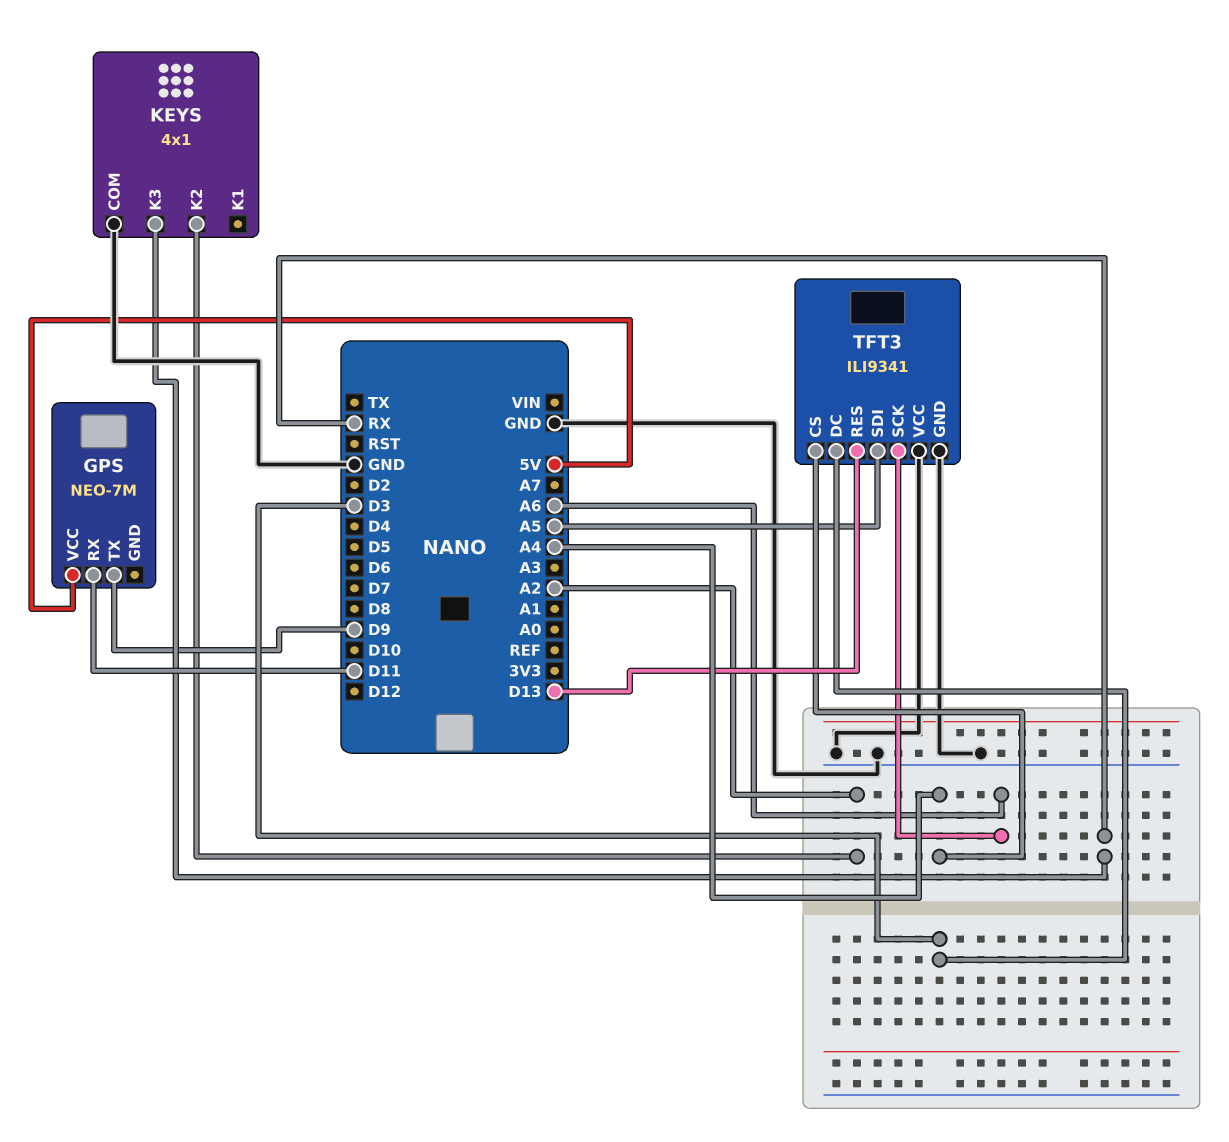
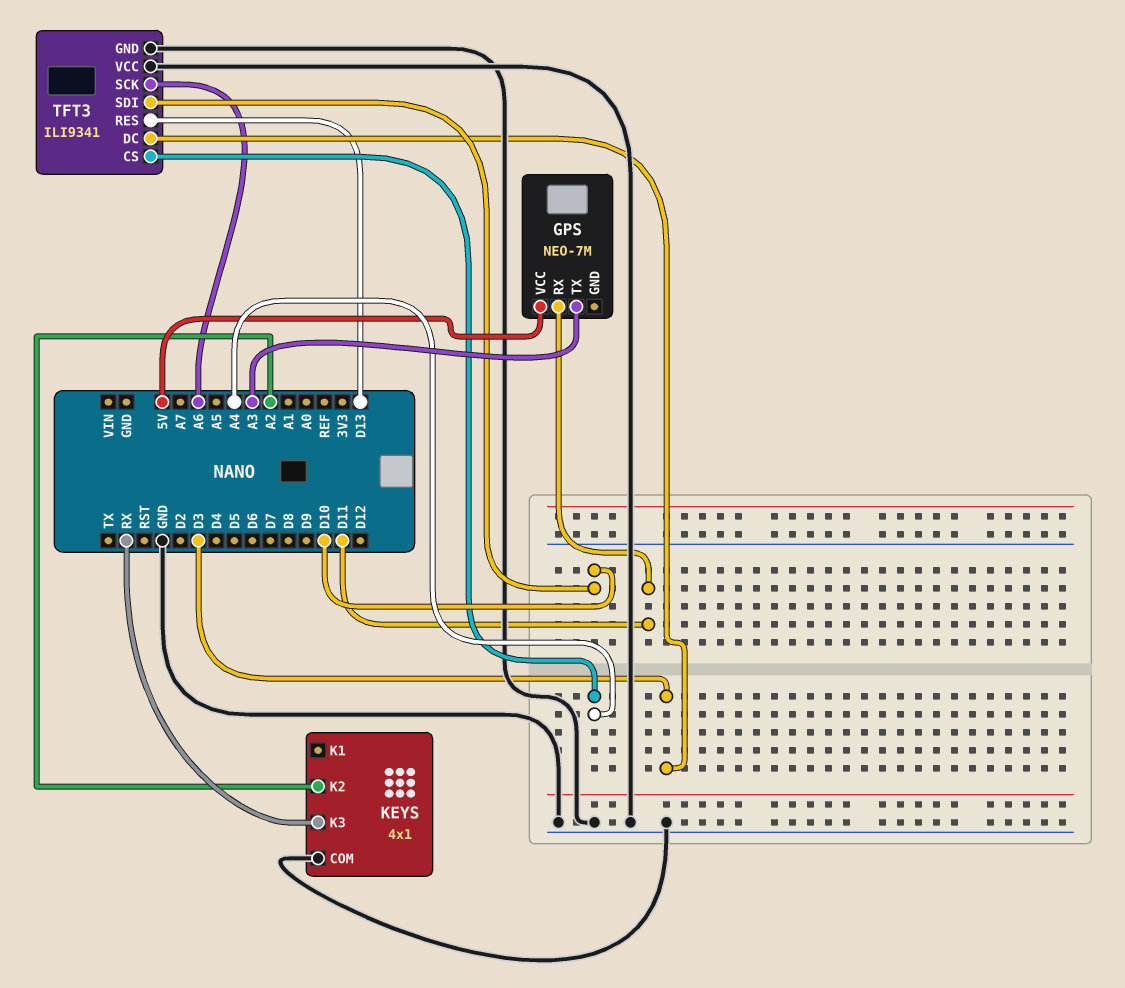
GPS pin TX: D9 -> A3
TFT3 pin SDI: A5 -> D10

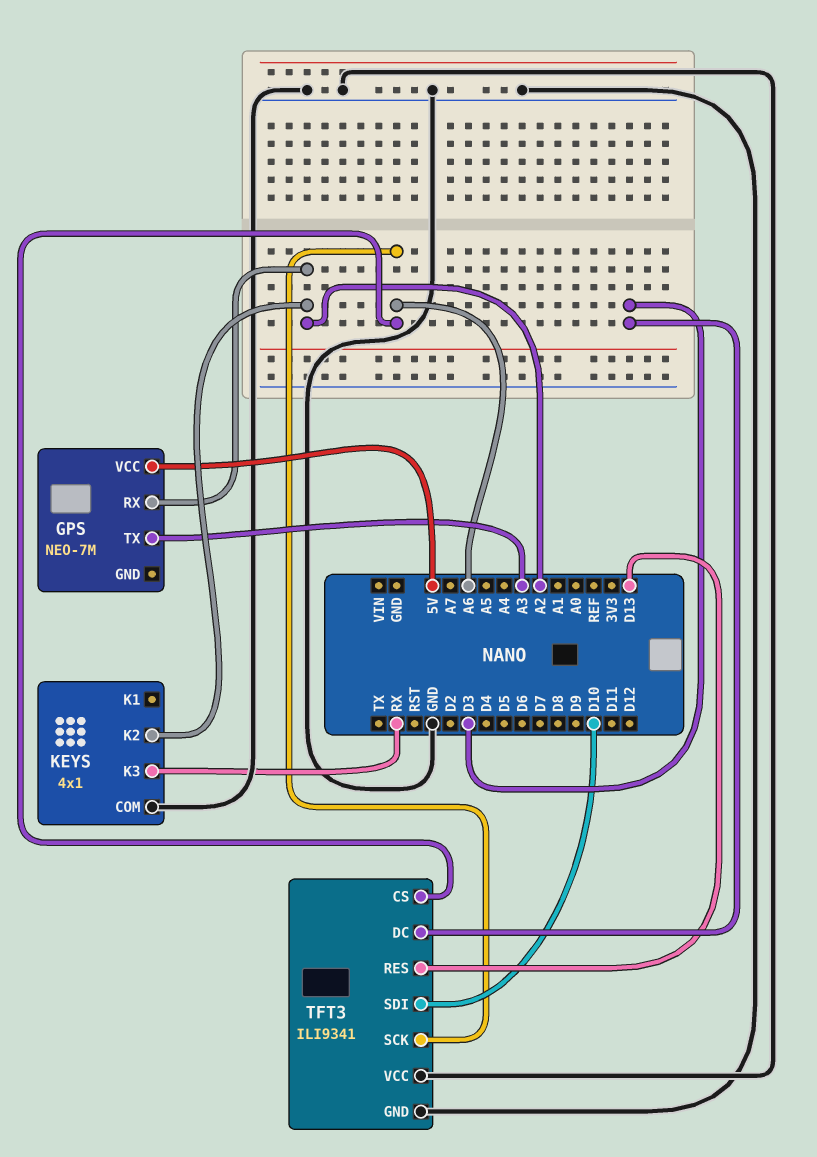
GPS pin RX: D11 -> A2
TFT3 pin CS: A4 -> A6

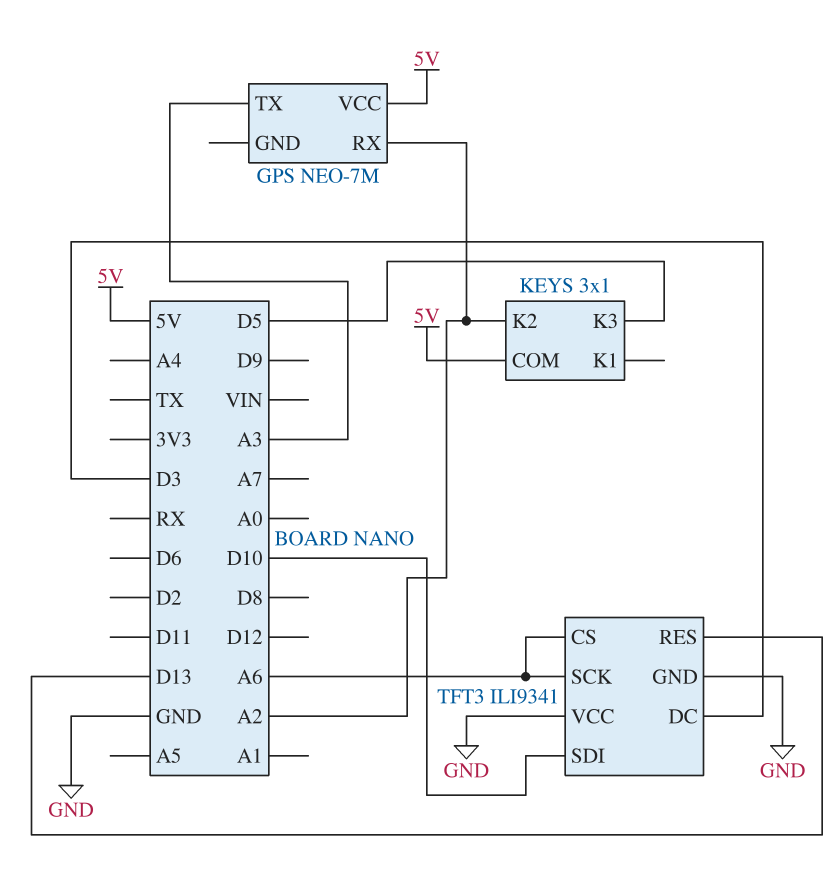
KEYS: 4x1 -> 3x1
KEYS pin COM: GND -> 5V
KEYS pin K3: RX -> D5

